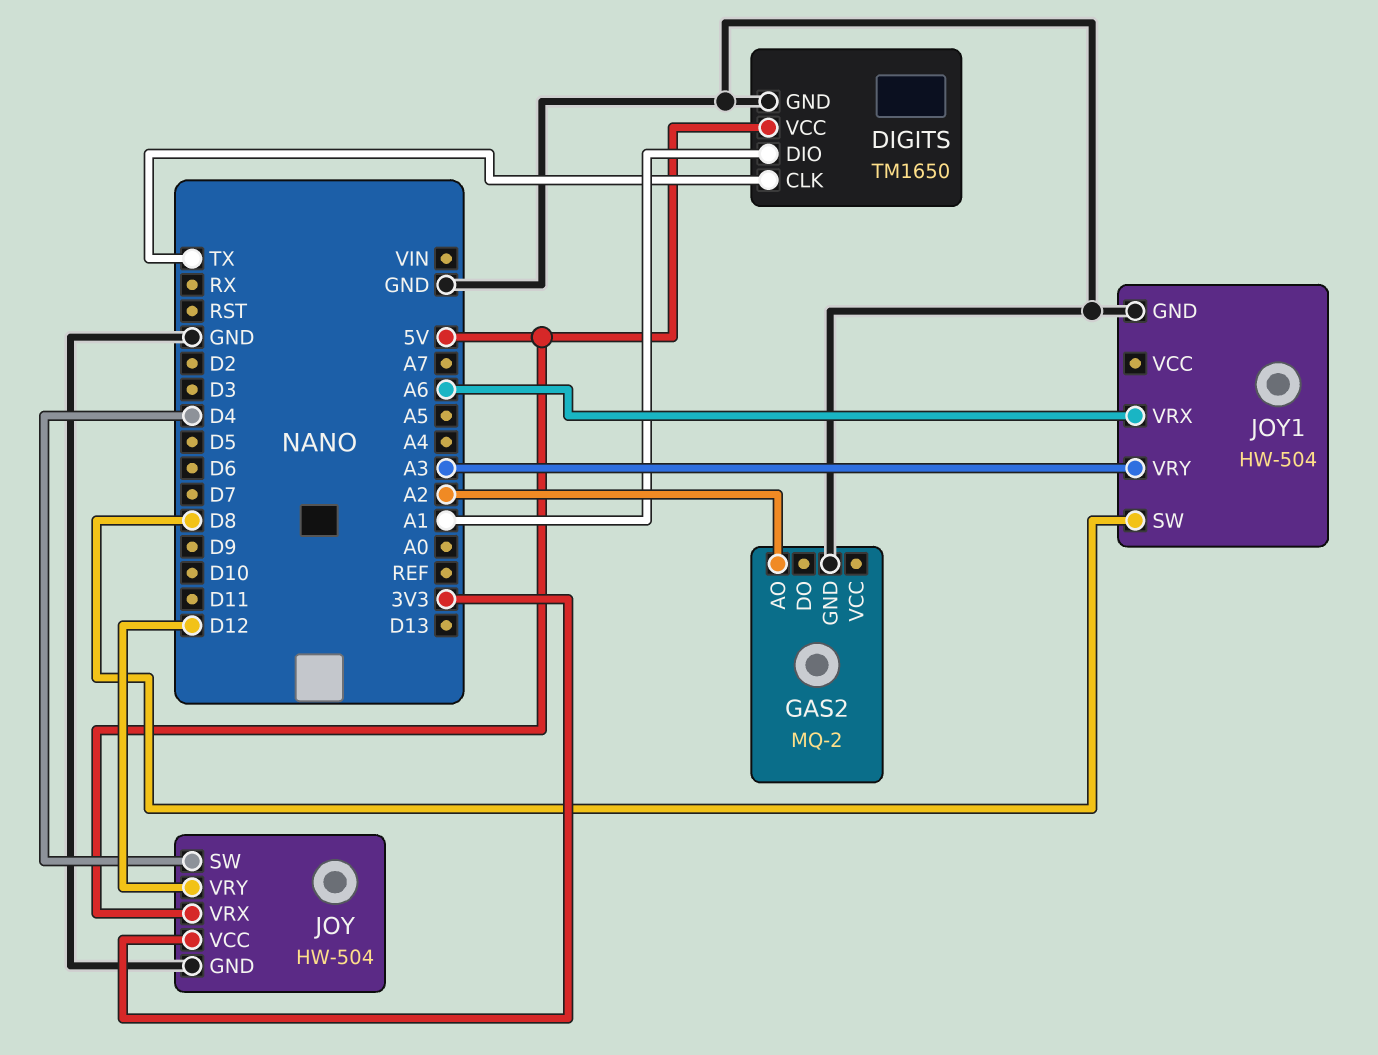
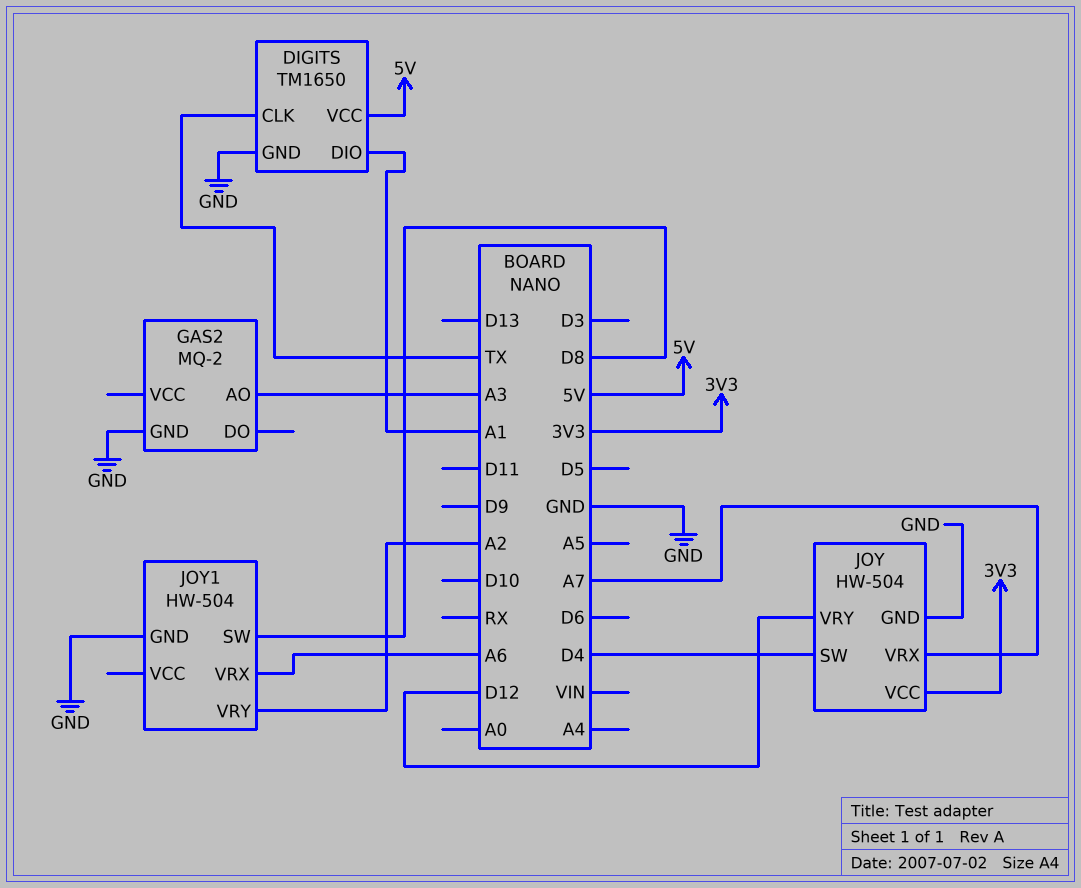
GAS2 pin AO: A2 -> A3
JOY pin VRX: 5V -> A7
JOY1 pin VRY: A3 -> A2

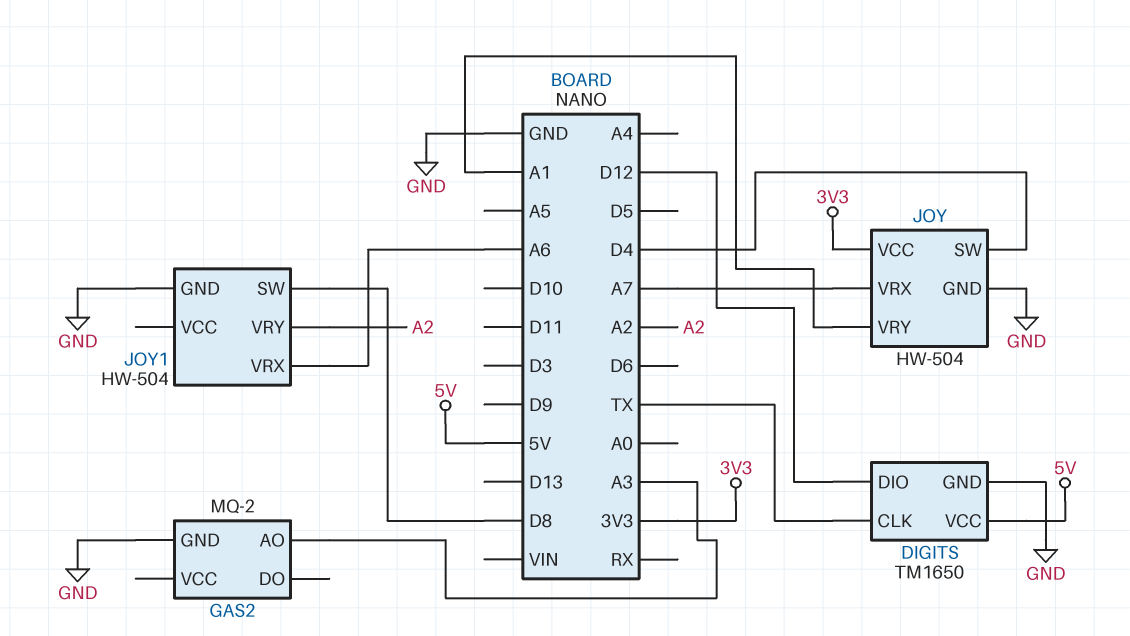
DIGITS pin DIO: A1 -> D12
JOY pin VRY: D12 -> A1

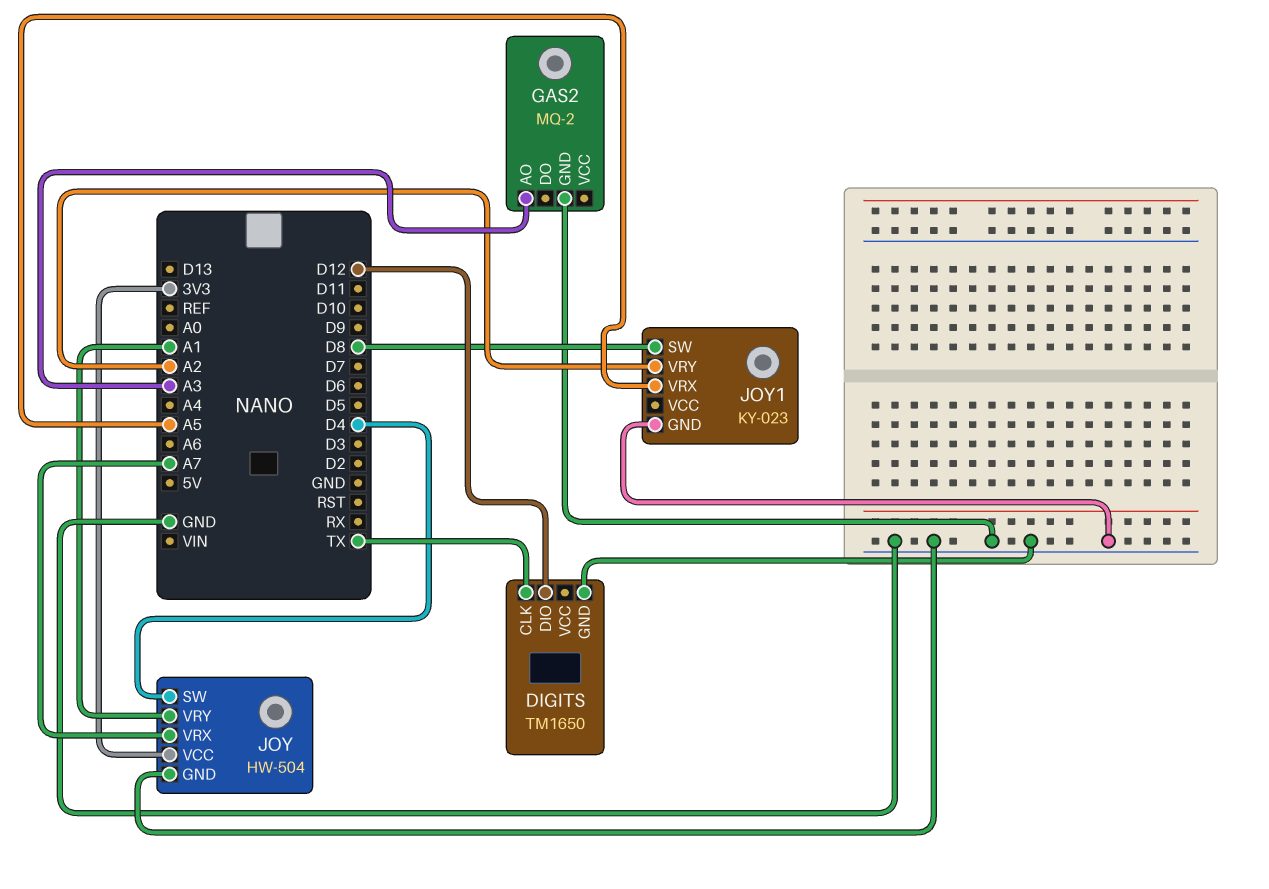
DIGITS pin VCC: 5V -> none
JOY1: HW-504 -> KY-023
JOY1 pin VRX: A6 -> A5

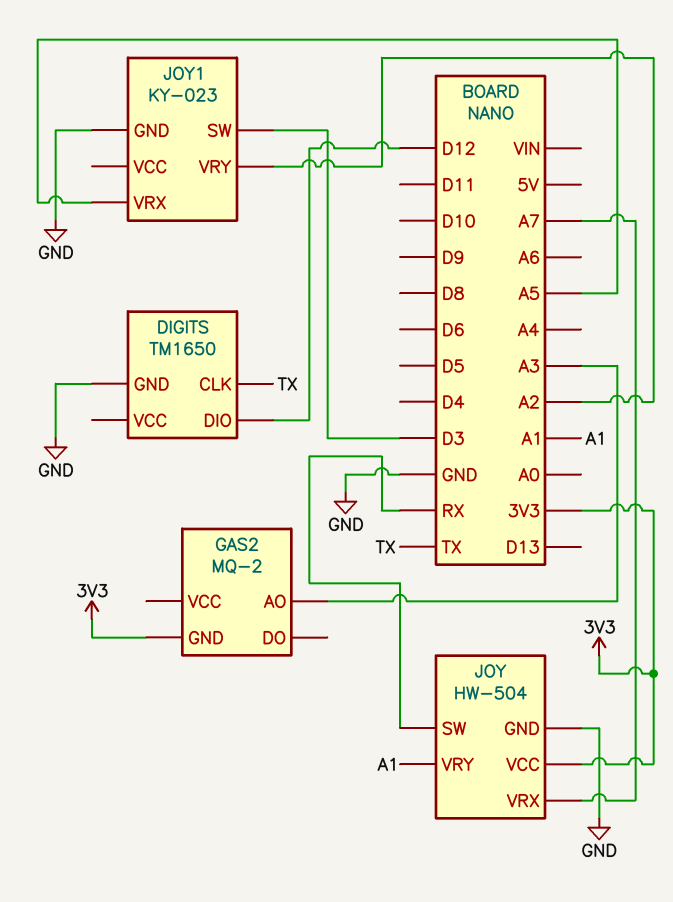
GAS2 pin GND: GND -> 3V3
JOY pin SW: D4 -> RX
JOY1 pin SW: D8 -> D3

